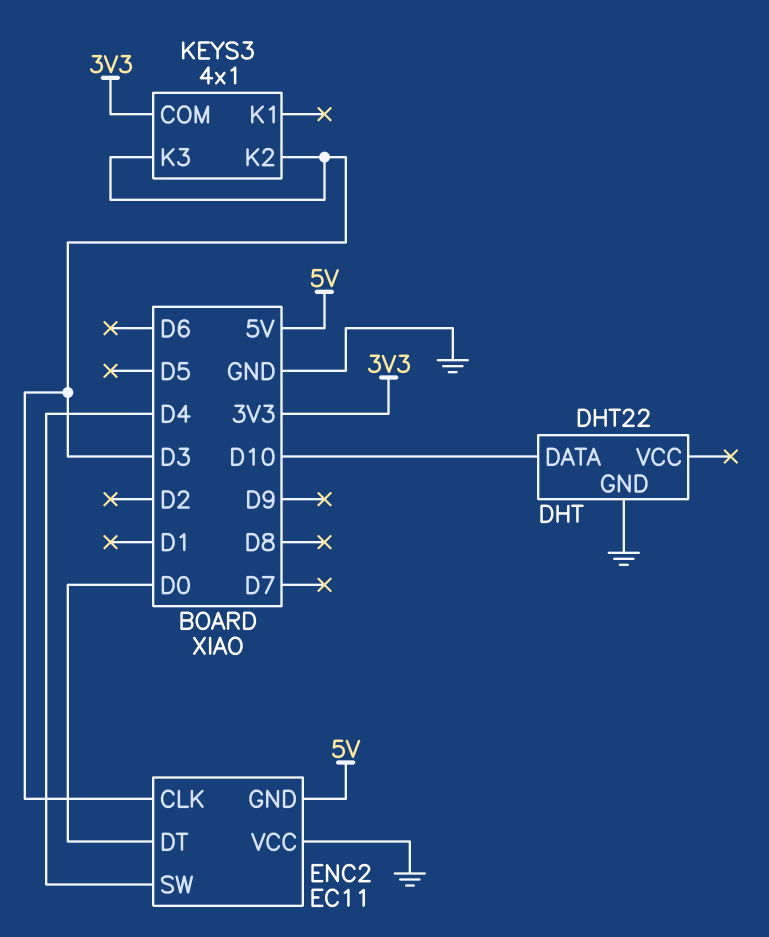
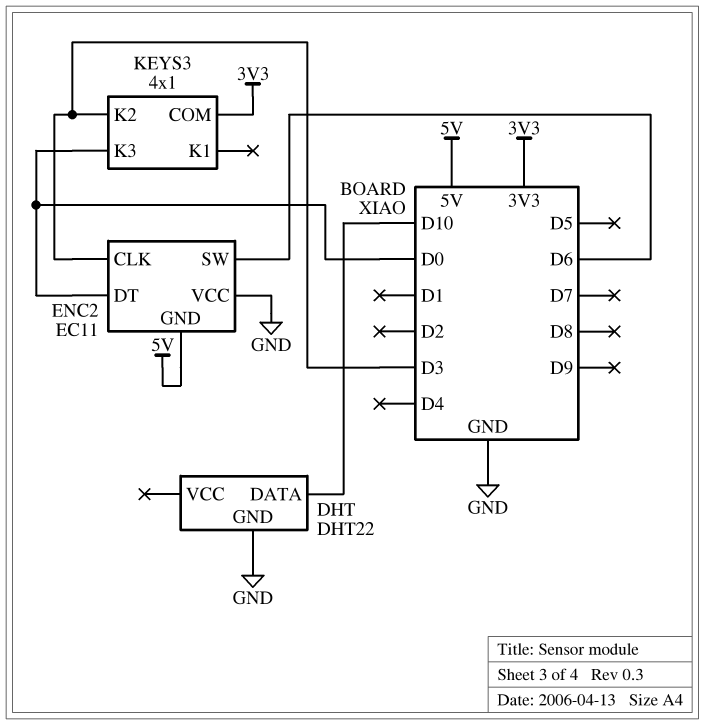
ENC2 pin SW: D4 -> D6
KEYS3 pin K3: D3 -> D0

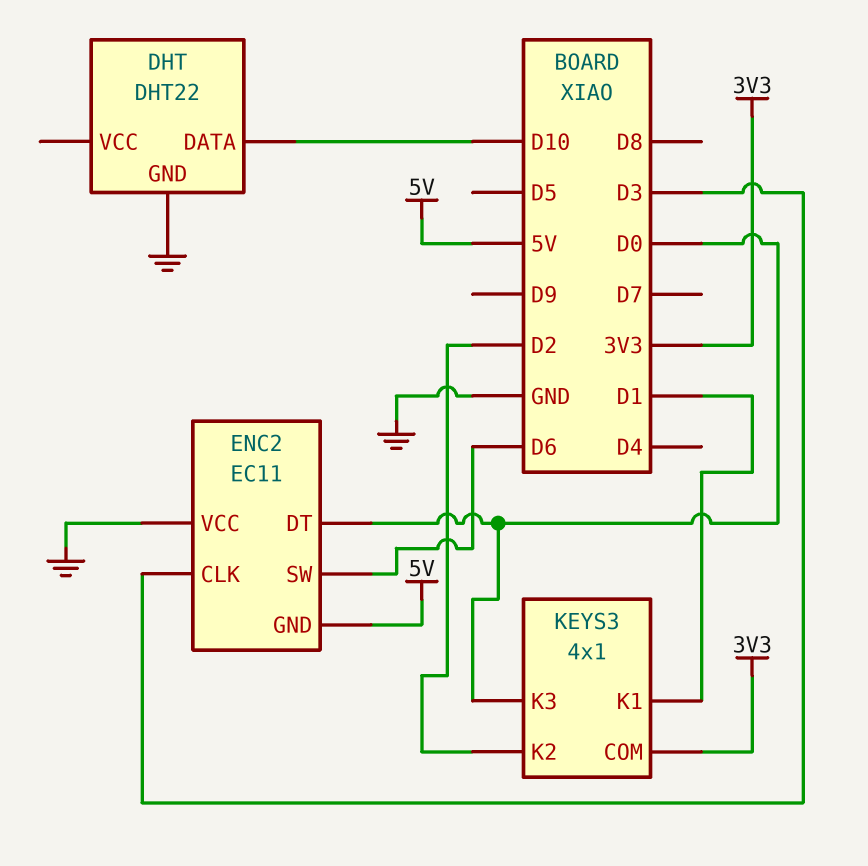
KEYS3 pin K1: none -> D1
KEYS3 pin K2: D3 -> D2

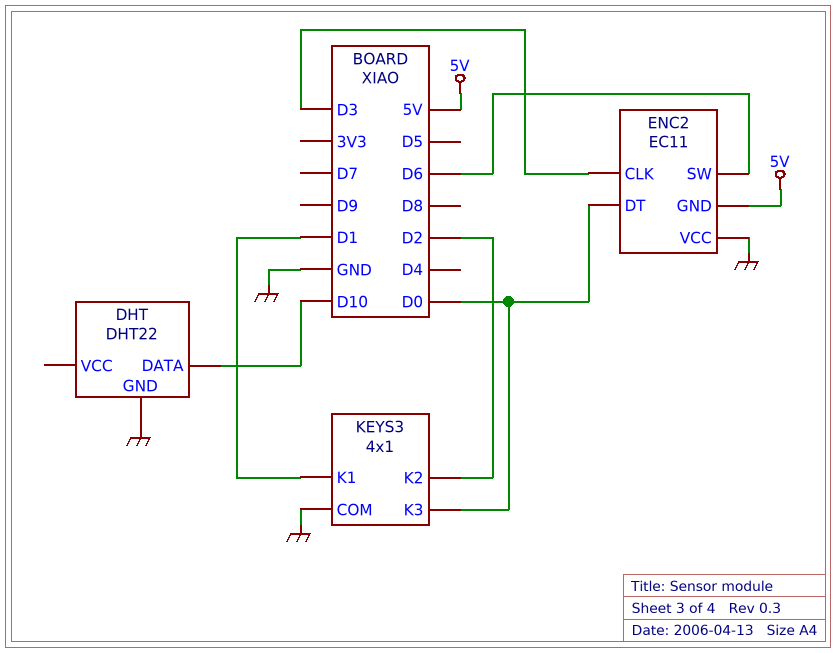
KEYS3 pin COM: 3V3 -> GND

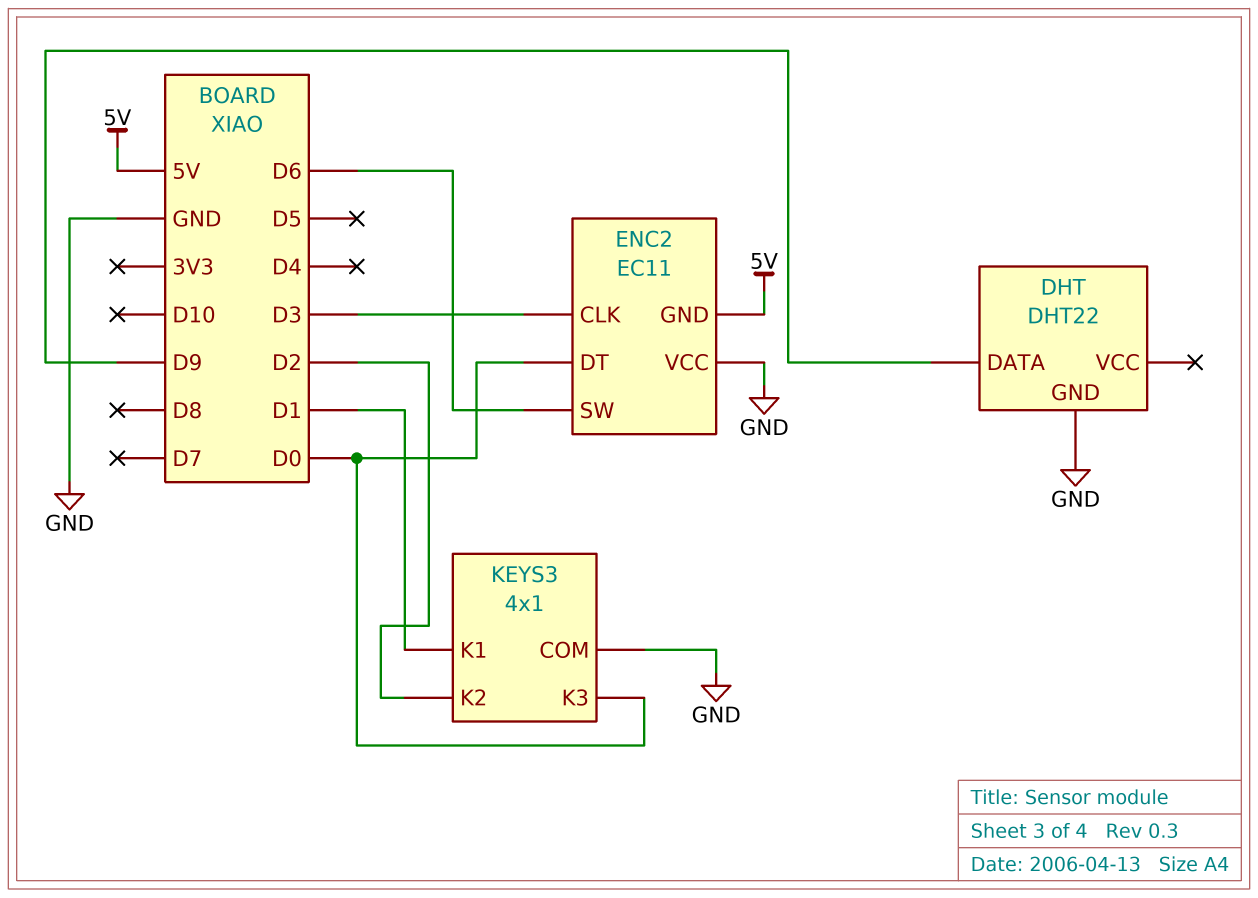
DHT pin DATA: D10 -> D9

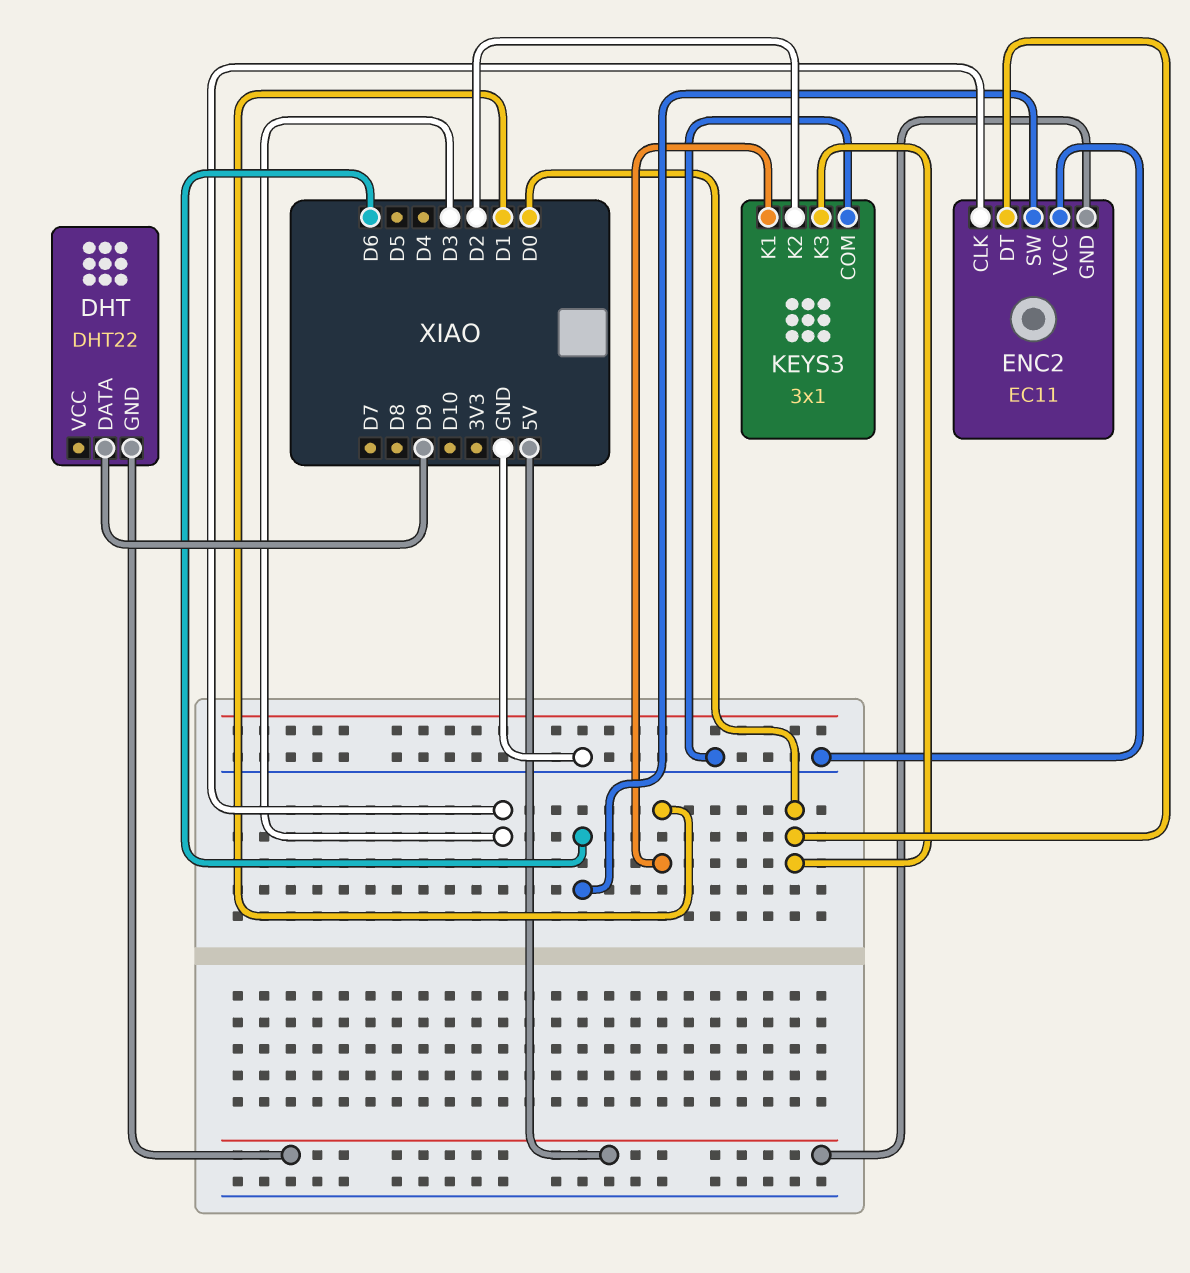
DHT pin GND: GND -> 5V
KEYS3: 4x1 -> 3x1

